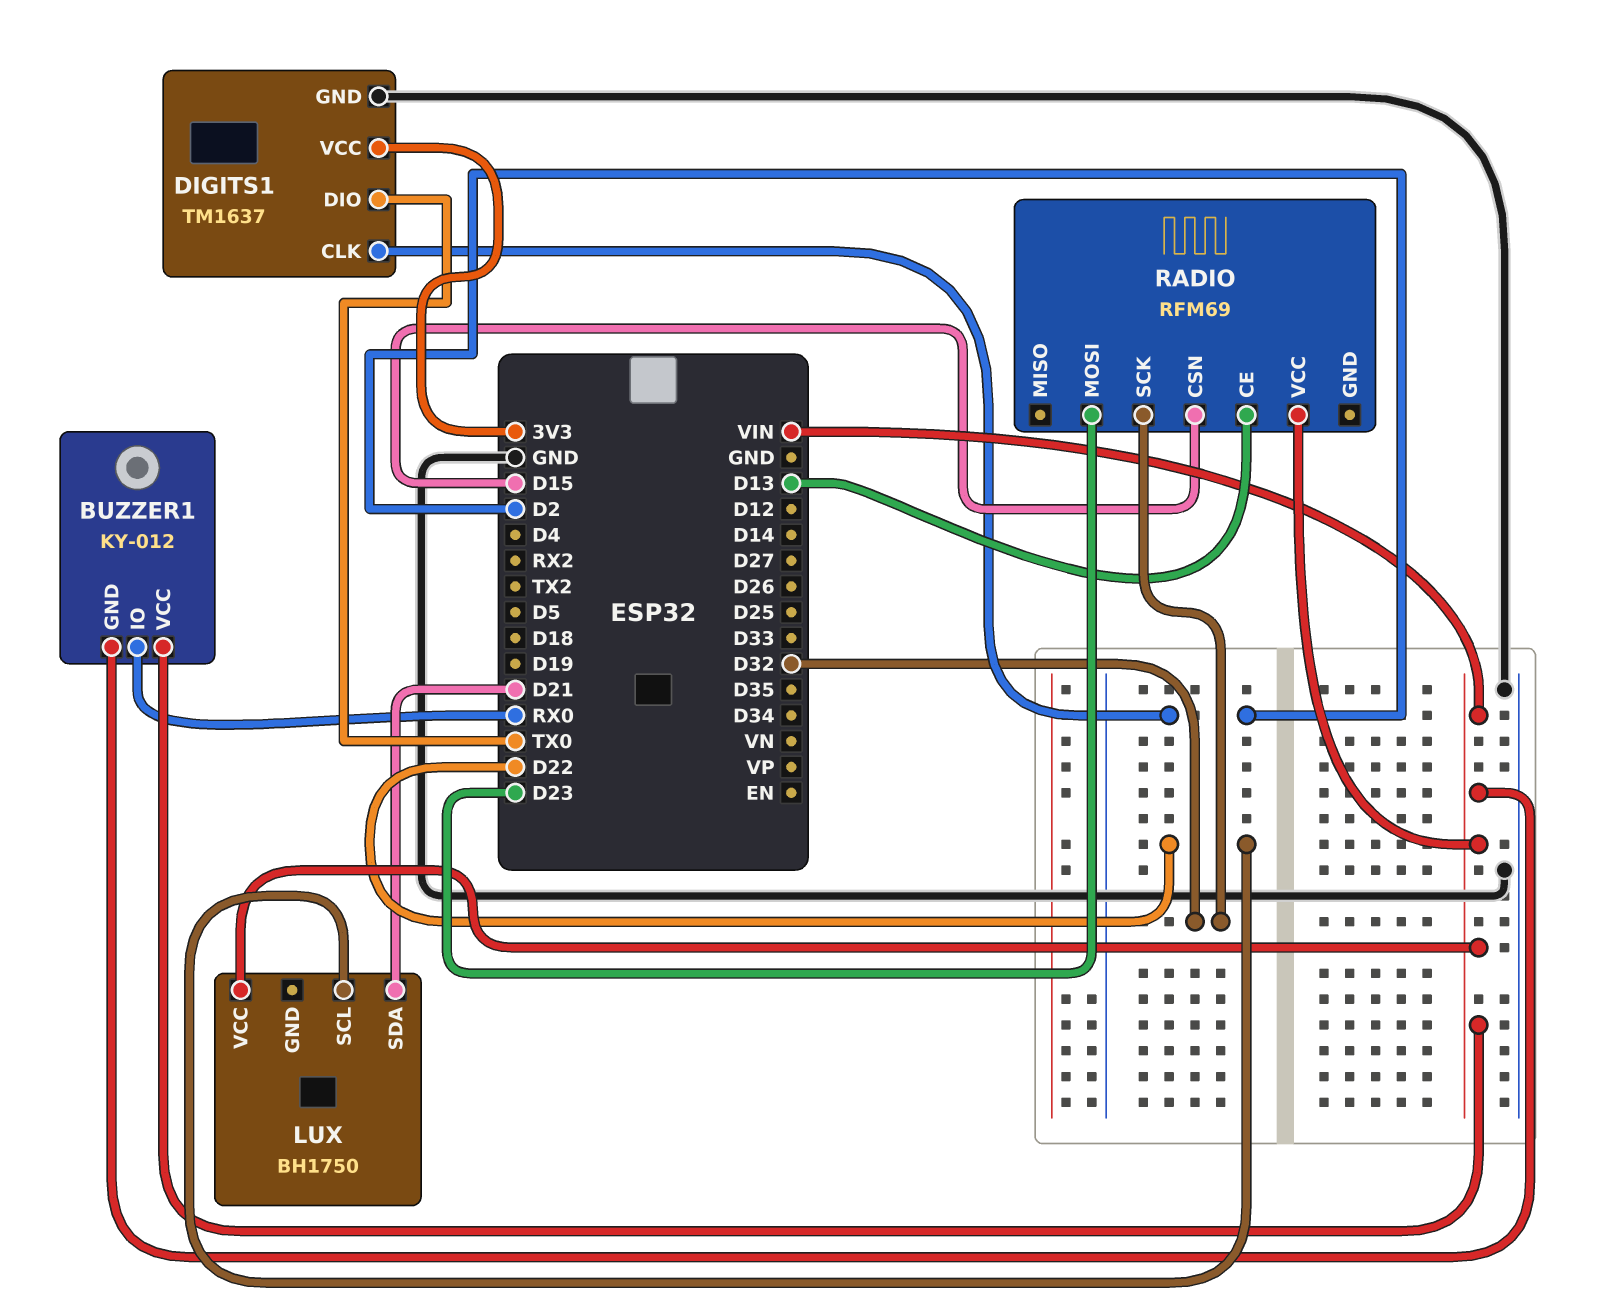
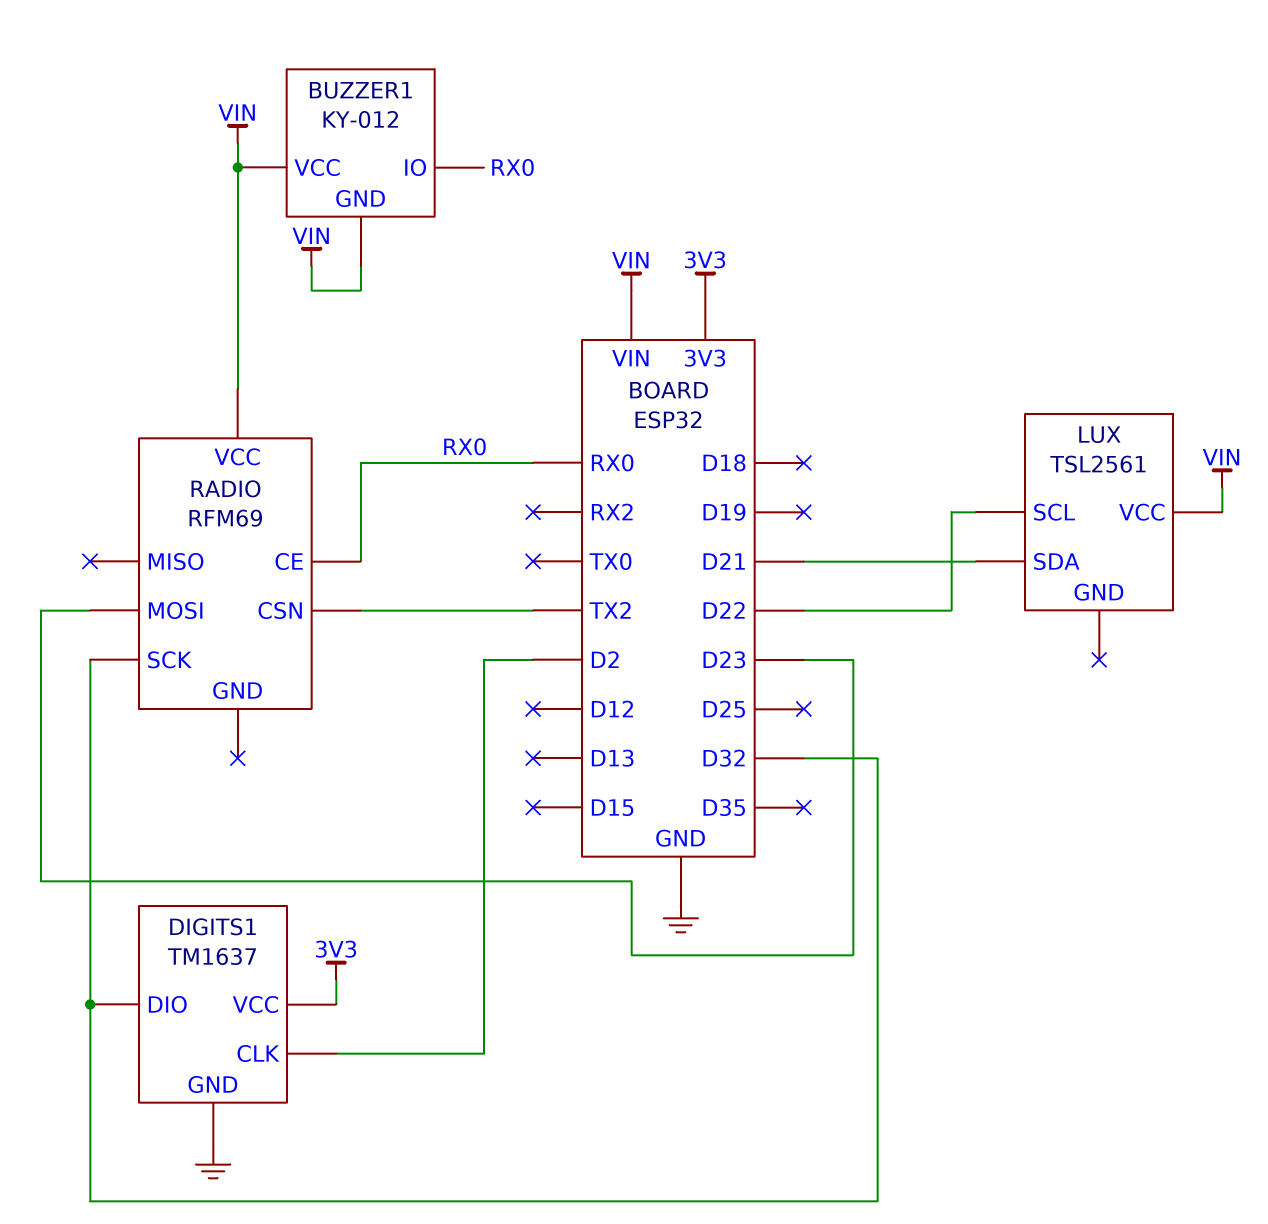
DIGITS1 pin DIO: TX0 -> D32
LUX: BH1750 -> TSL2561
RADIO pin CE: D13 -> RX0
RADIO pin CSN: D15 -> TX2

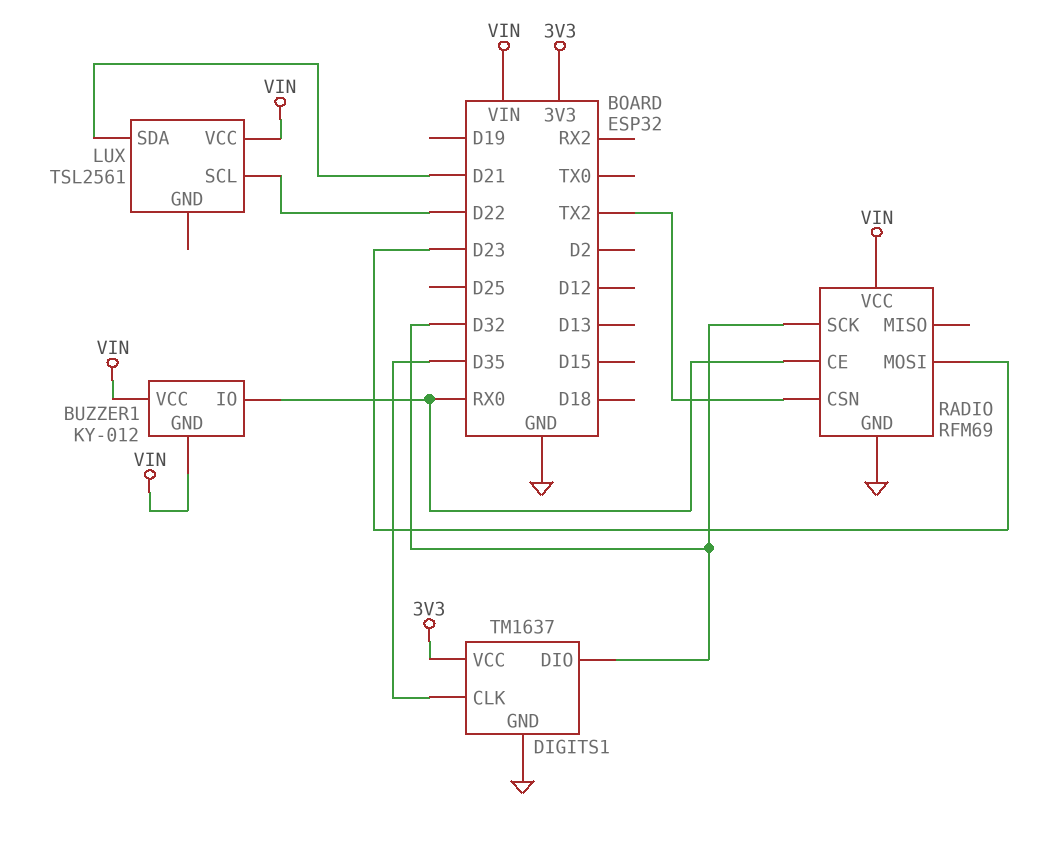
DIGITS1 pin CLK: D2 -> D35
RADIO pin GND: none -> GND

